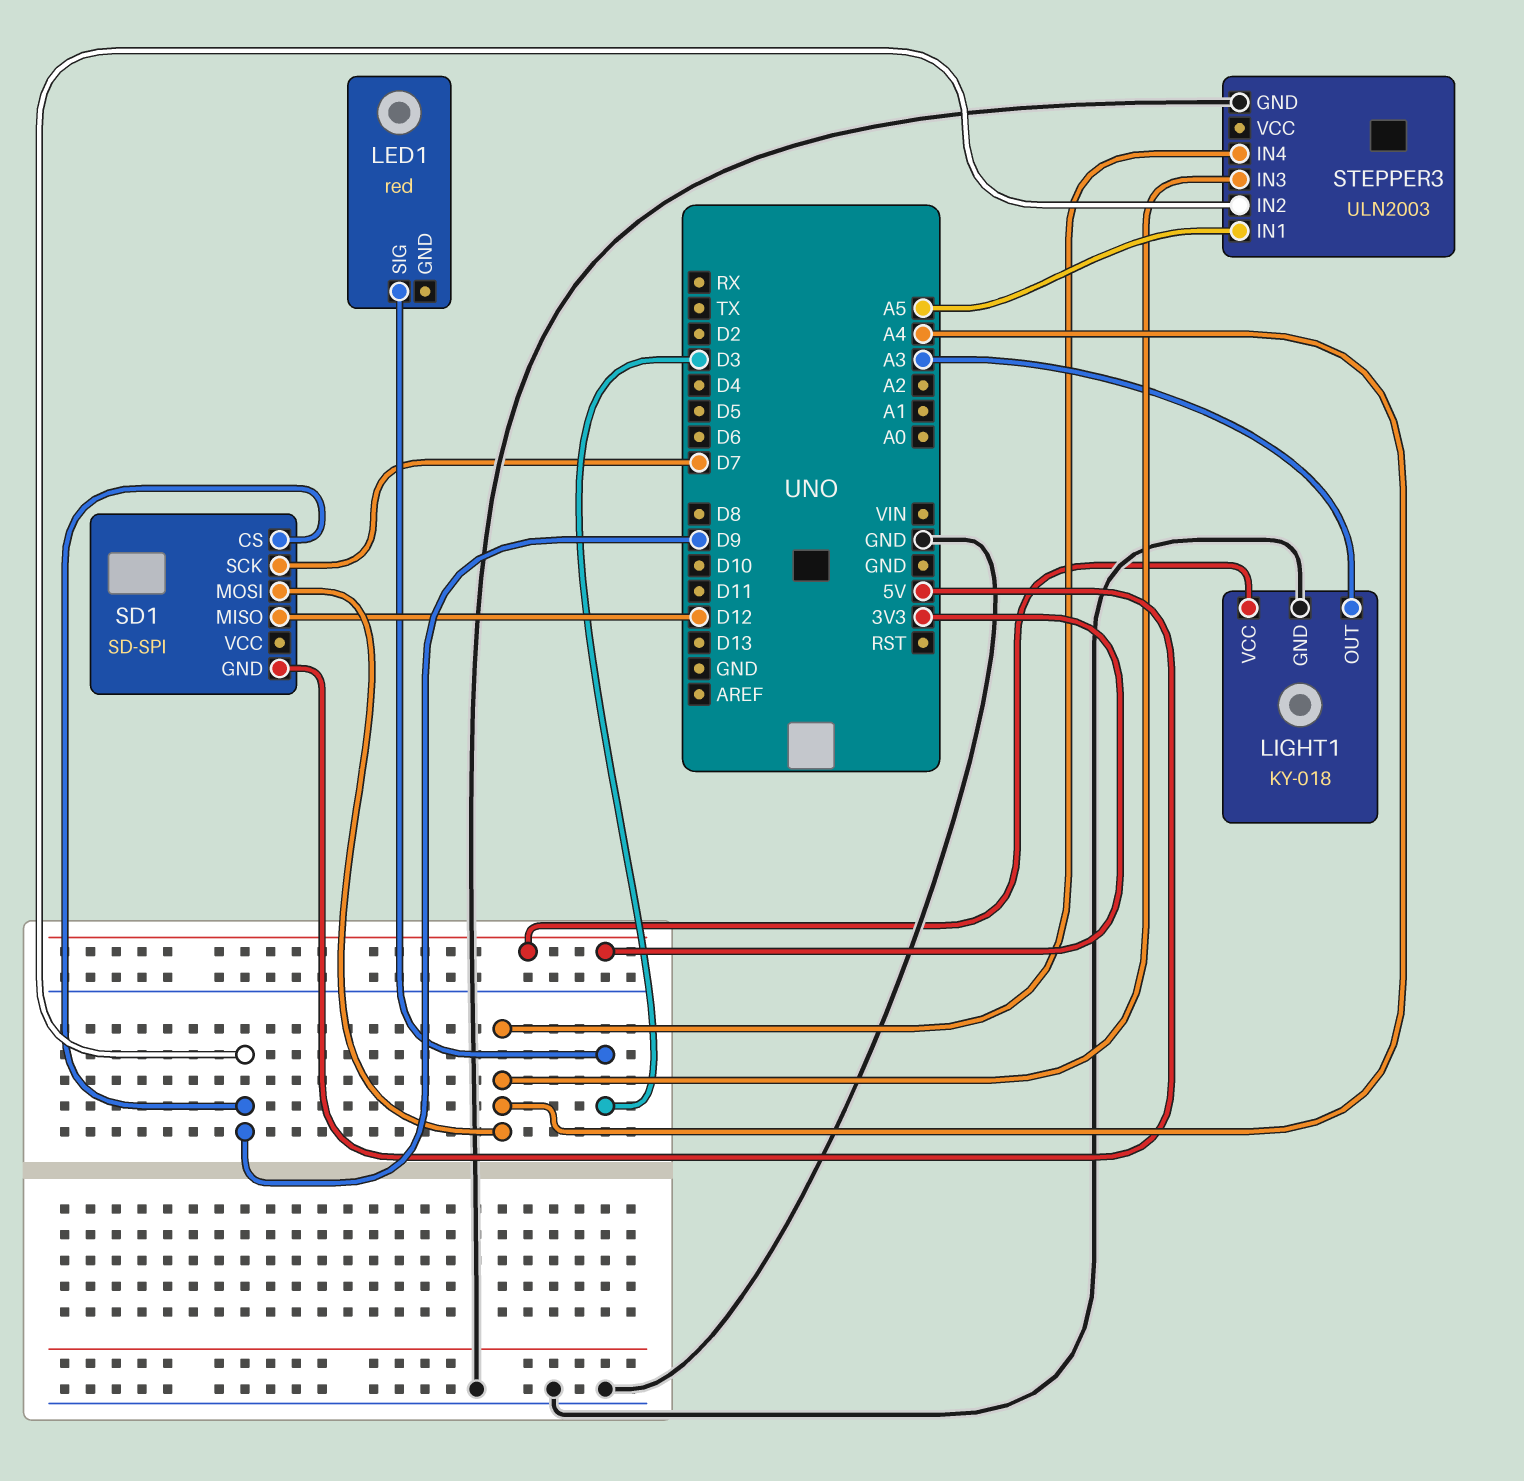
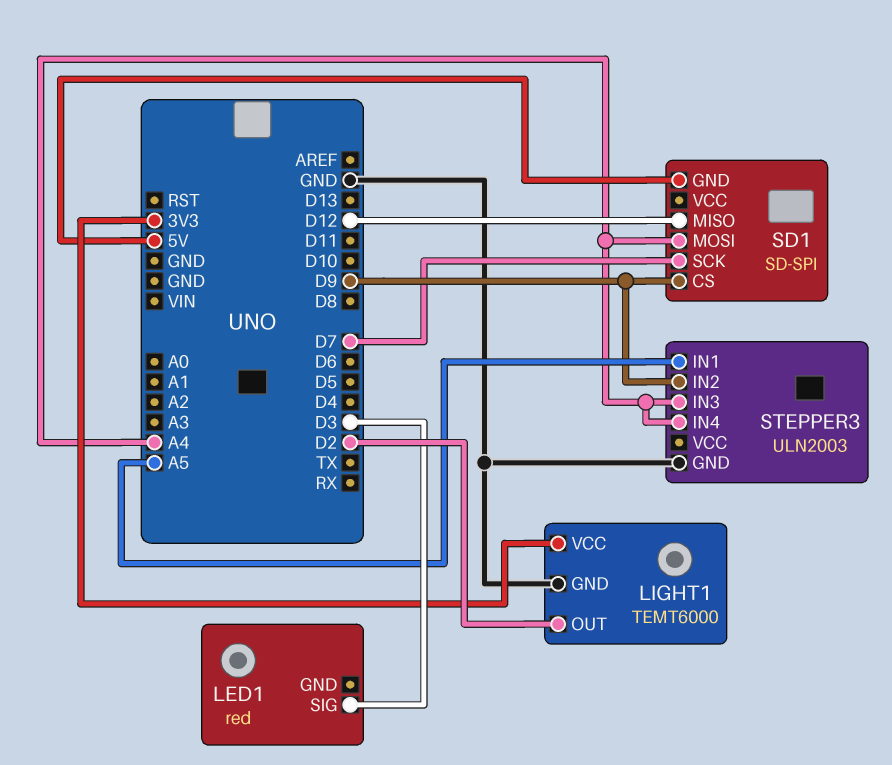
LIGHT1: KY-018 -> TEMT6000
LIGHT1 pin OUT: A3 -> D2

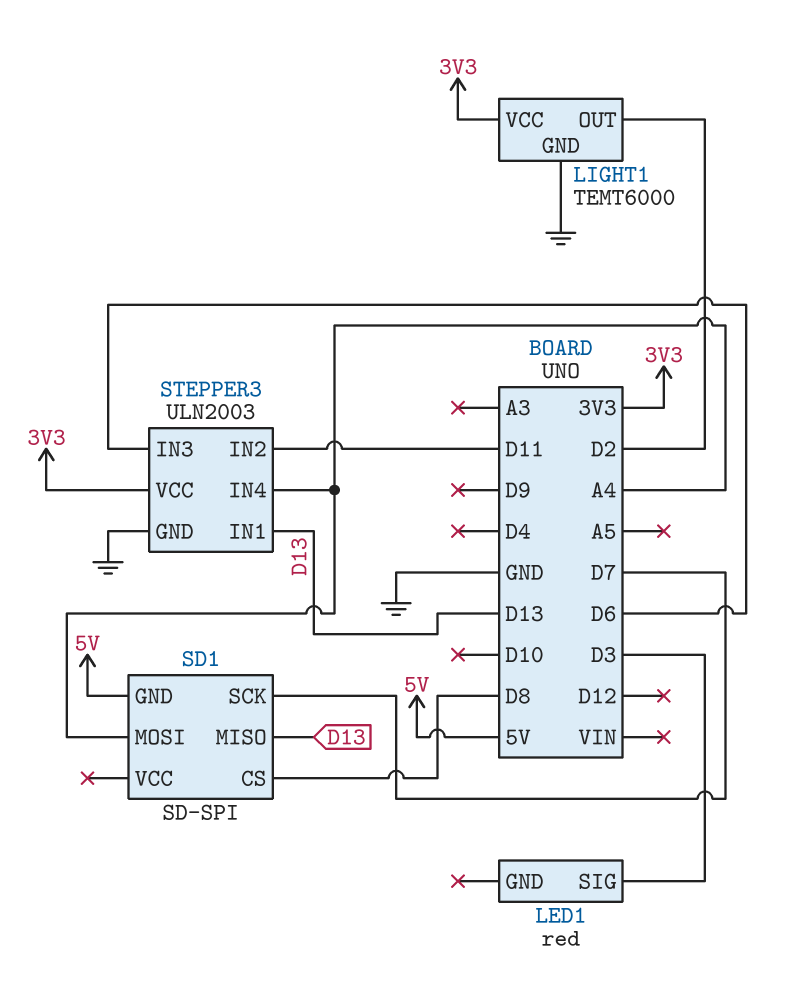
SD1 pin CS: D9 -> D8
SD1 pin MISO: D12 -> D13
STEPPER3 pin IN1: A5 -> D13
STEPPER3 pin IN2: D9 -> D11
STEPPER3 pin IN3: A4 -> D6
STEPPER3 pin VCC: none -> 3V3

